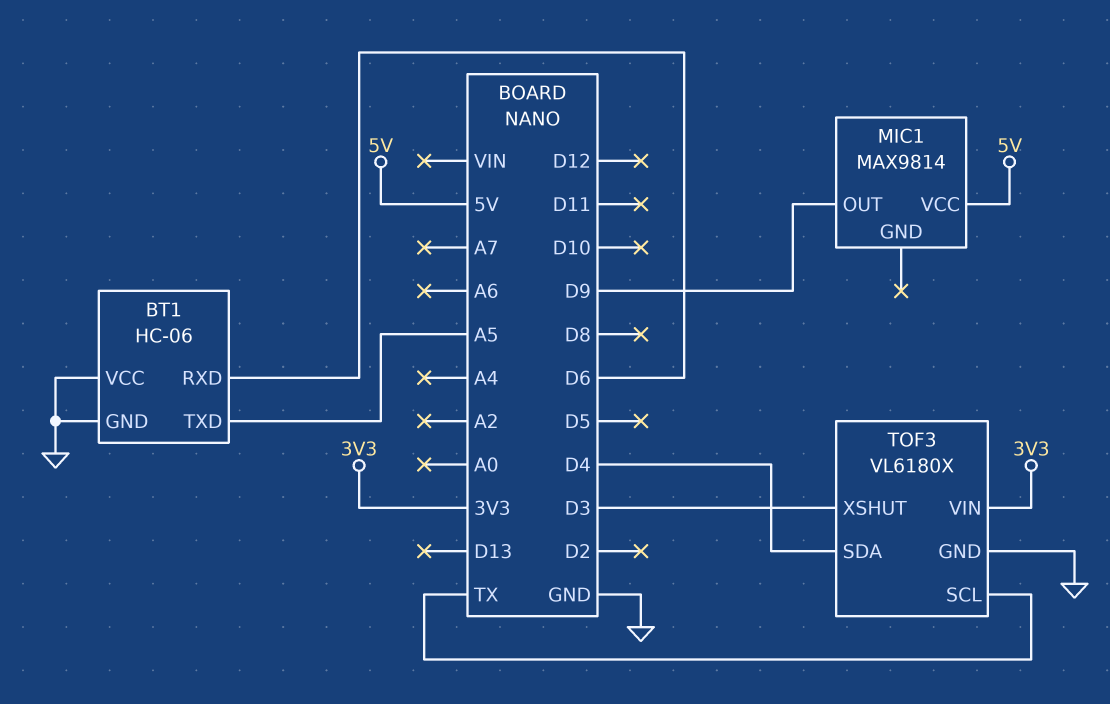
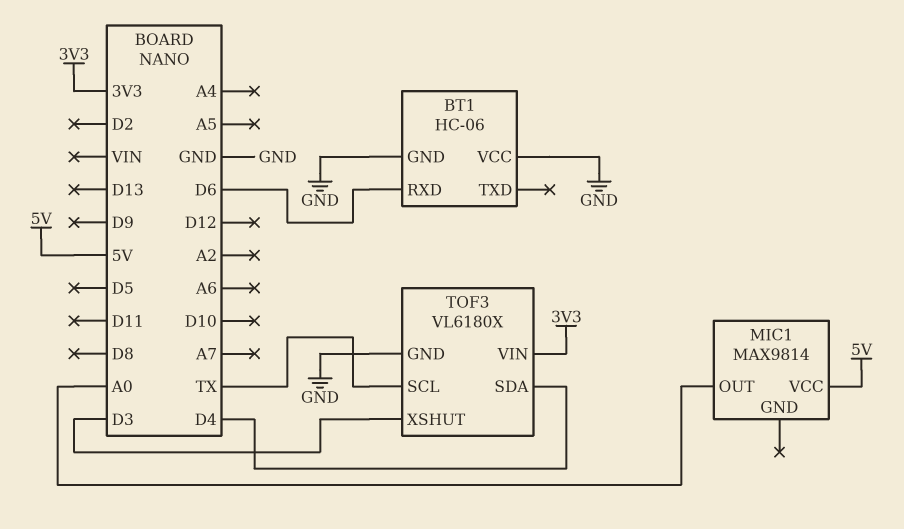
BT1 pin TXD: A5 -> none
MIC1 pin OUT: D9 -> A0

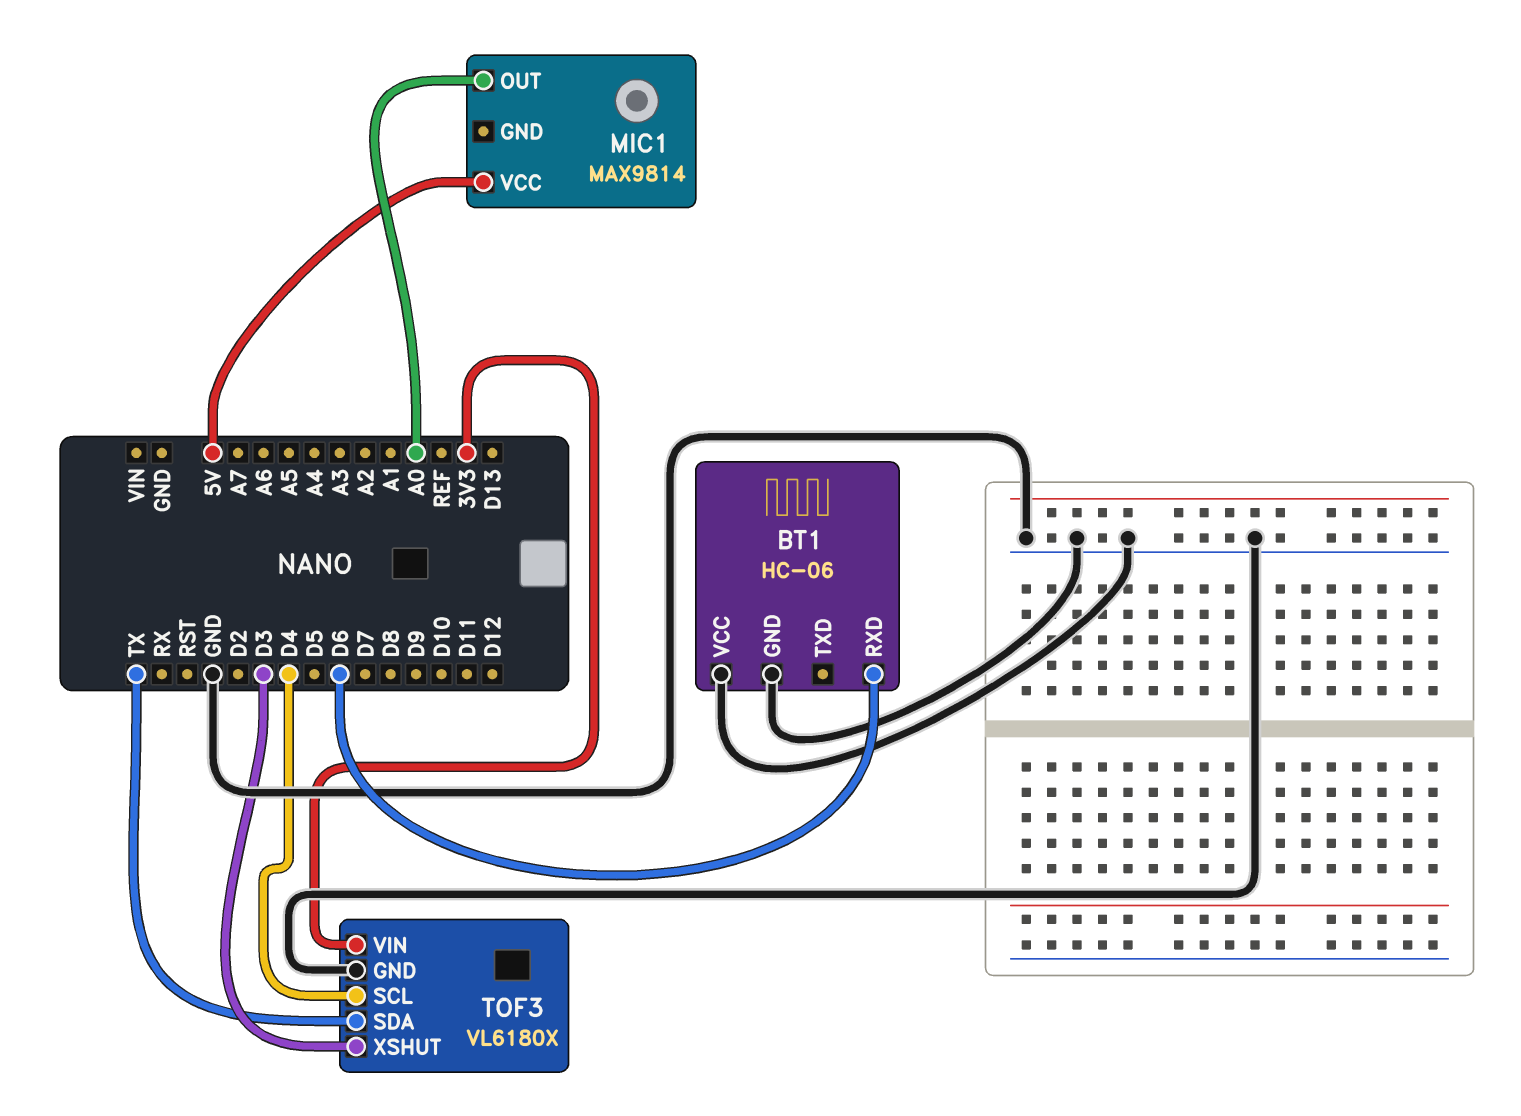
TOF3 pin SCL: TX -> D4
TOF3 pin SDA: D4 -> TX

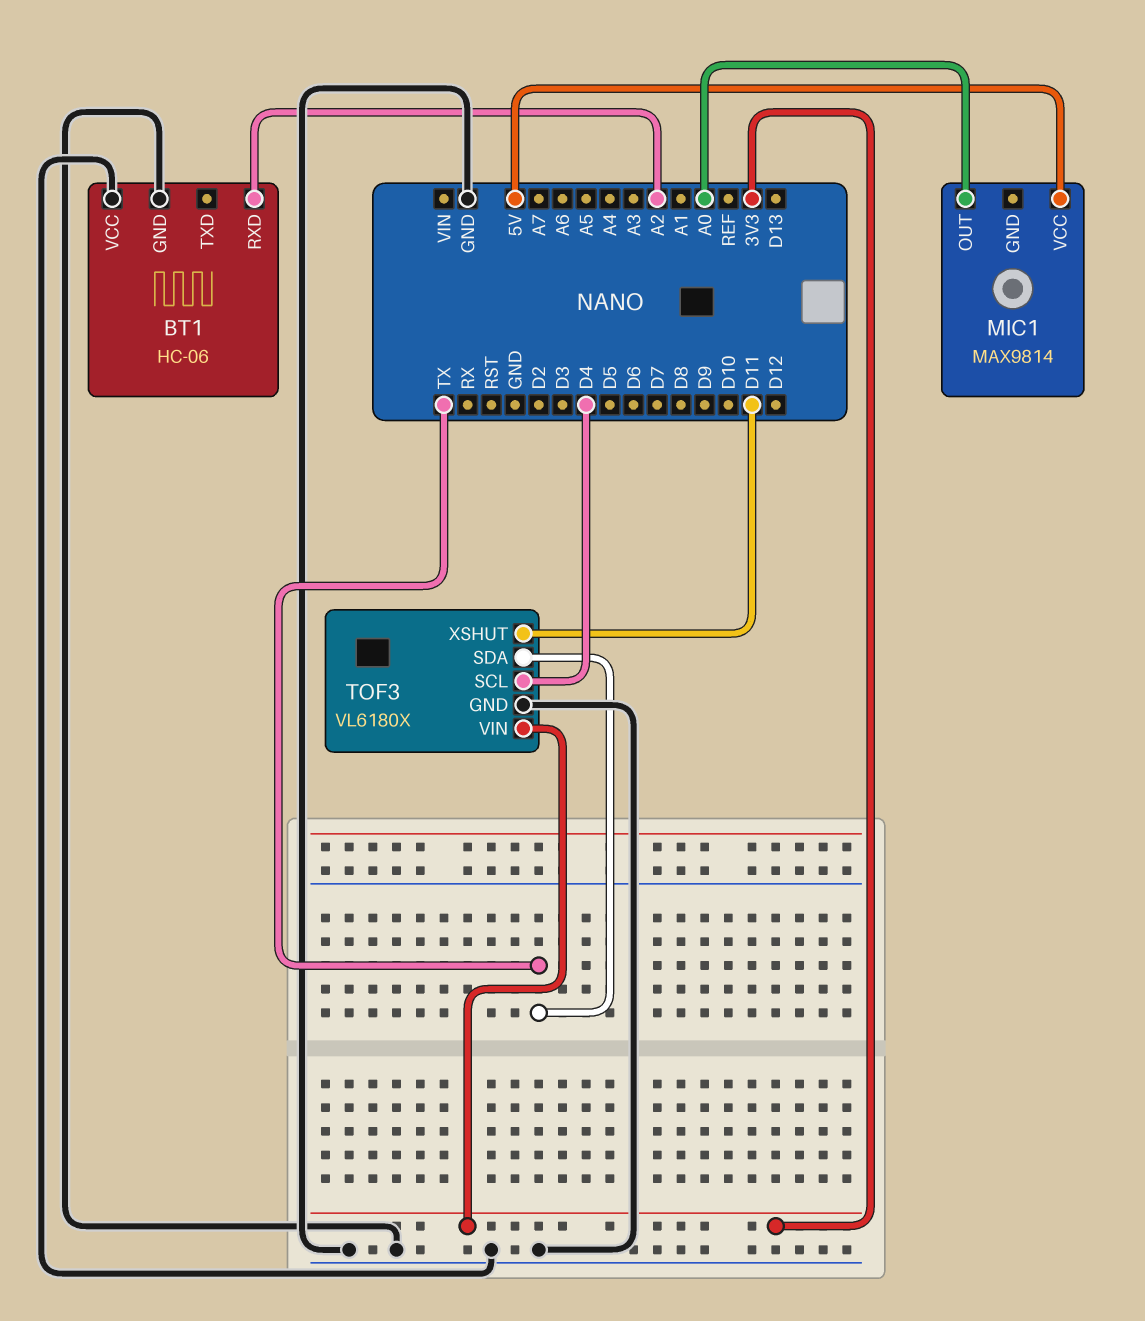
BT1 pin RXD: D6 -> A2
TOF3 pin XSHUT: D3 -> D11

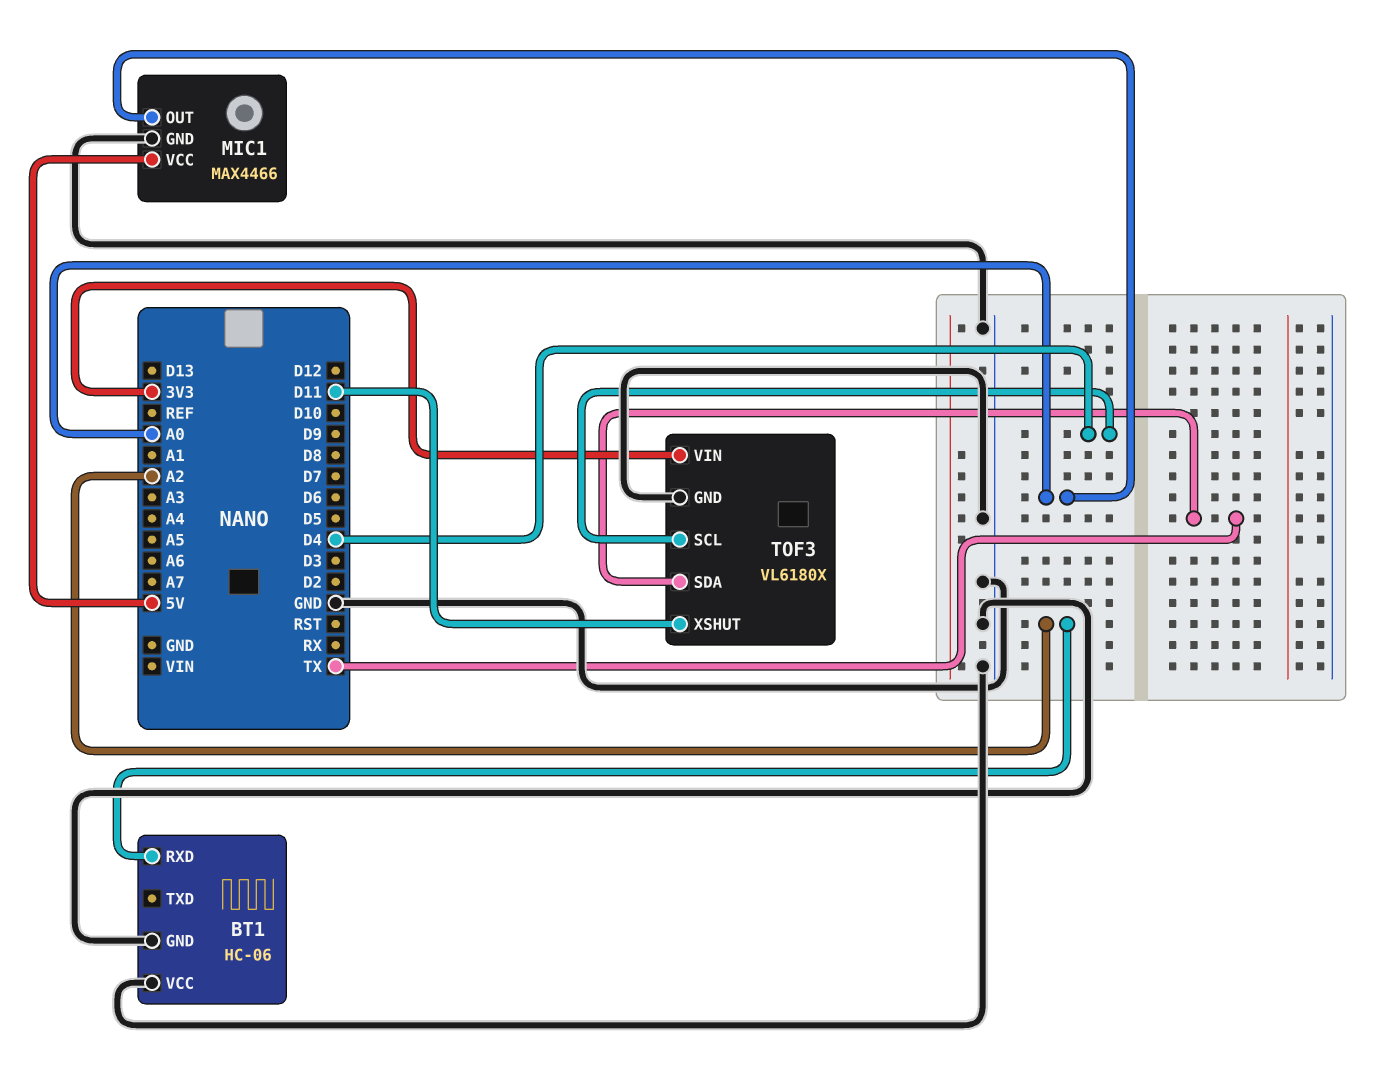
MIC1: MAX9814 -> MAX4466
MIC1 pin GND: none -> GND

